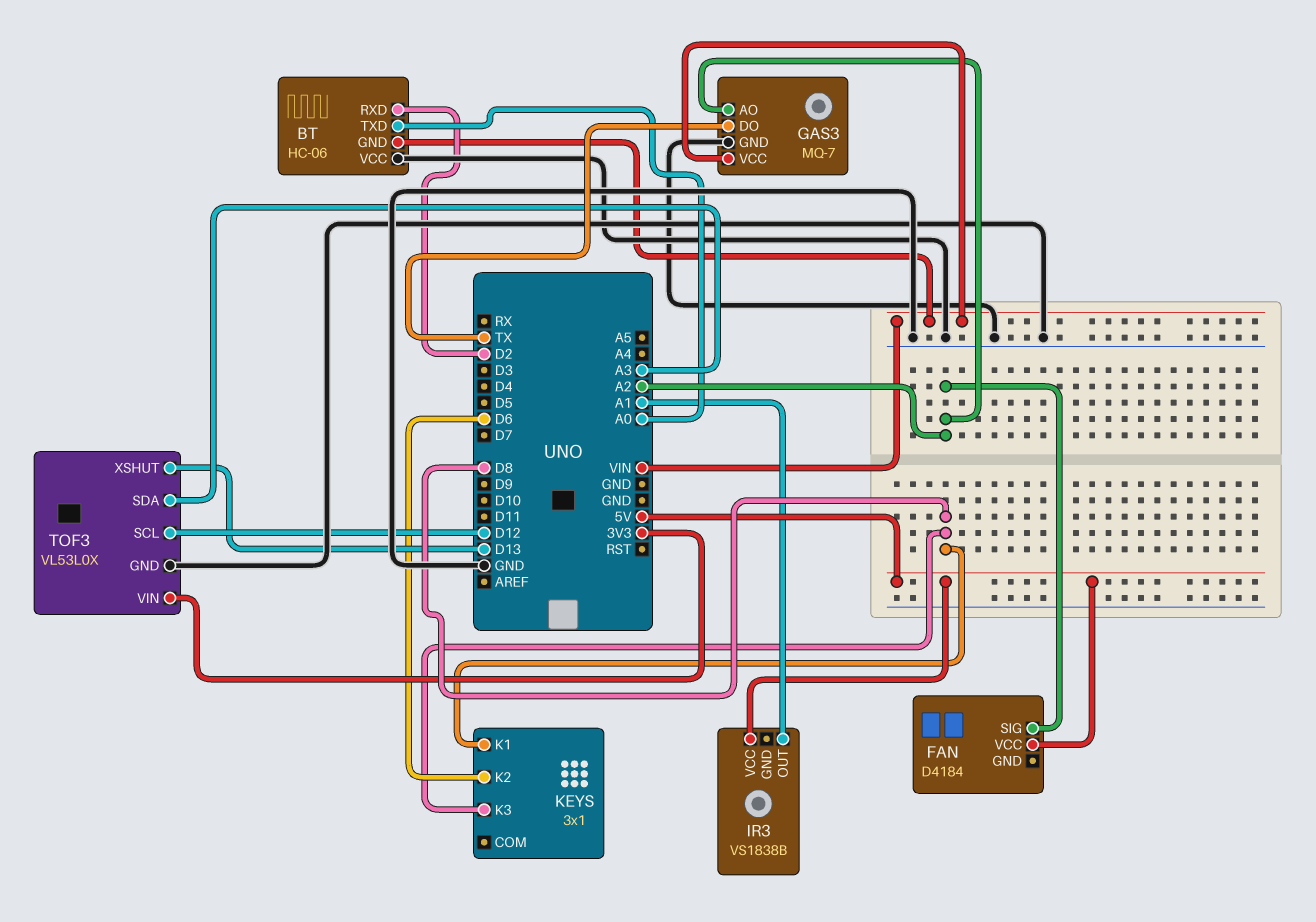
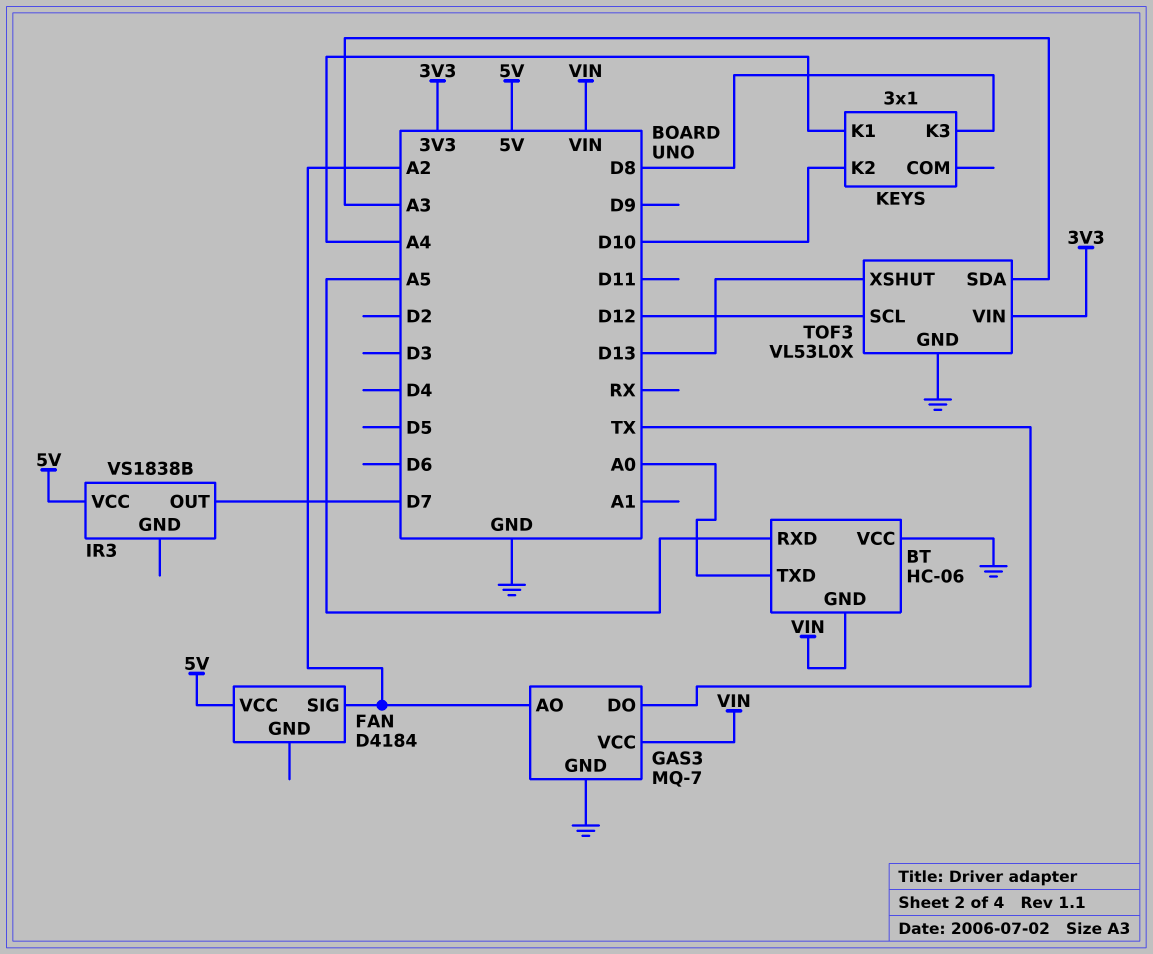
BT pin RXD: D2 -> A5
IR3 pin OUT: A1 -> D7
KEYS pin K1: D8 -> A4
KEYS pin K2: D6 -> D10

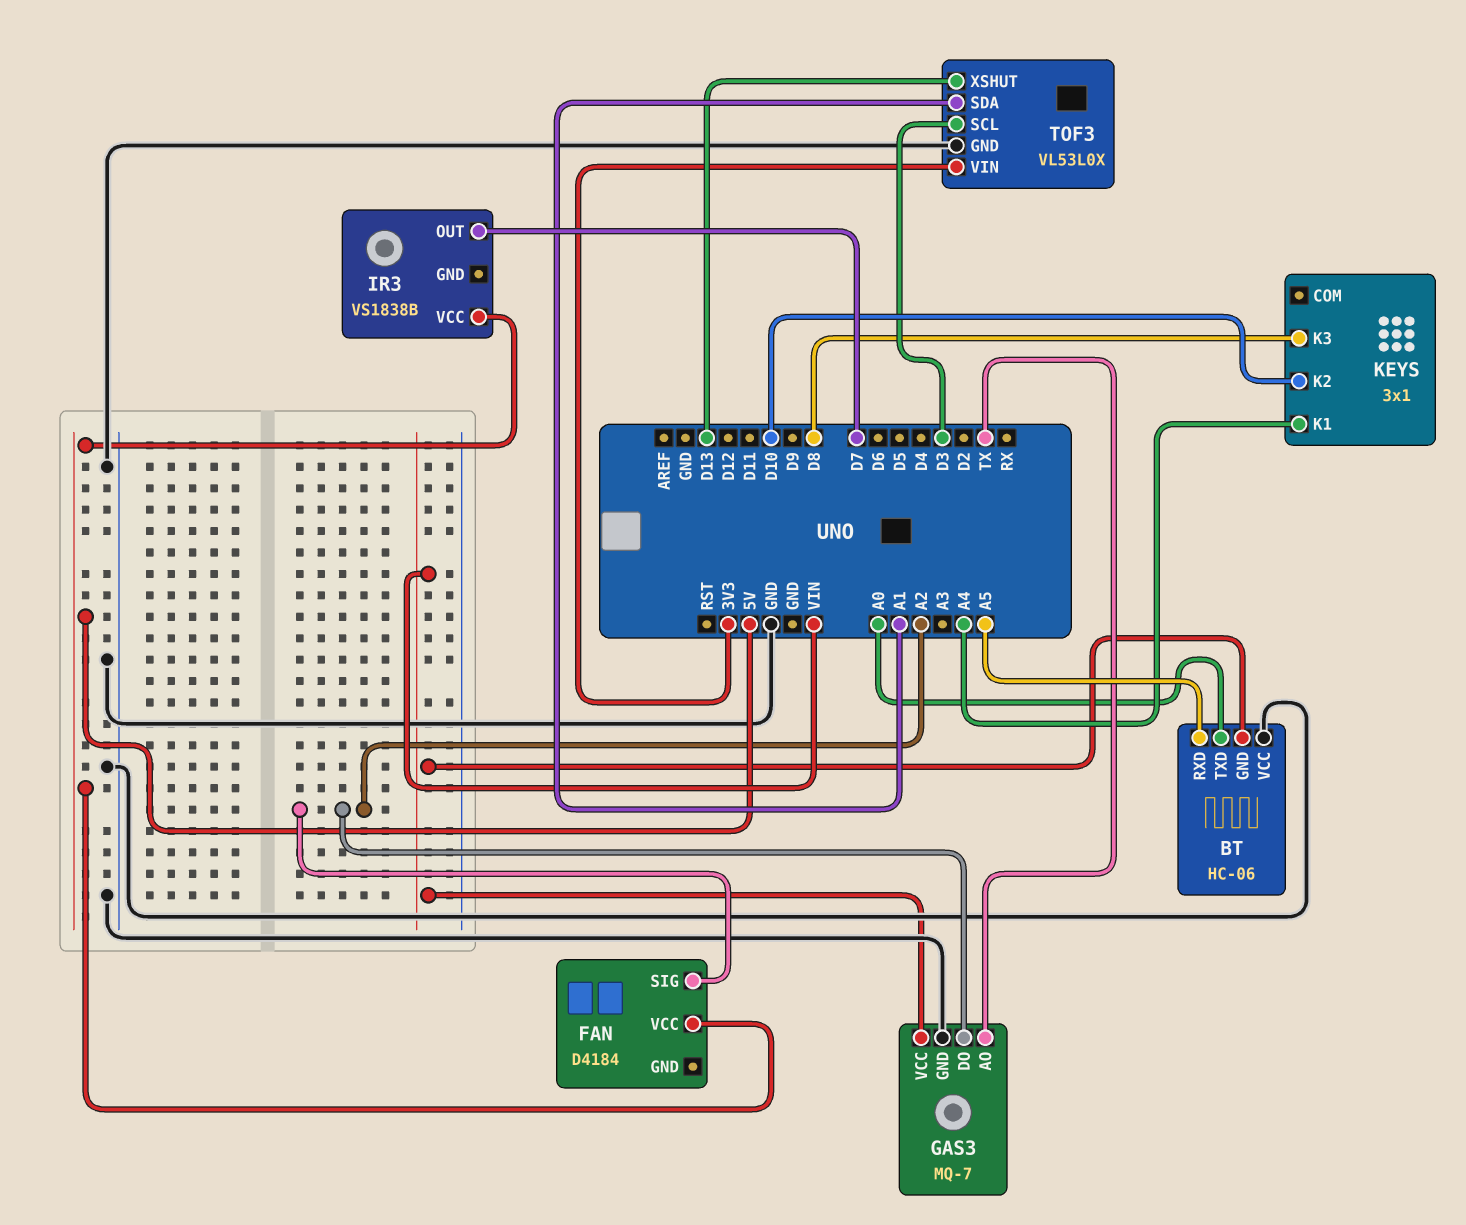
GAS3 pin AO: A2 -> TX
GAS3 pin DO: TX -> A2
TOF3 pin SCL: D12 -> D3
TOF3 pin SDA: A3 -> A1

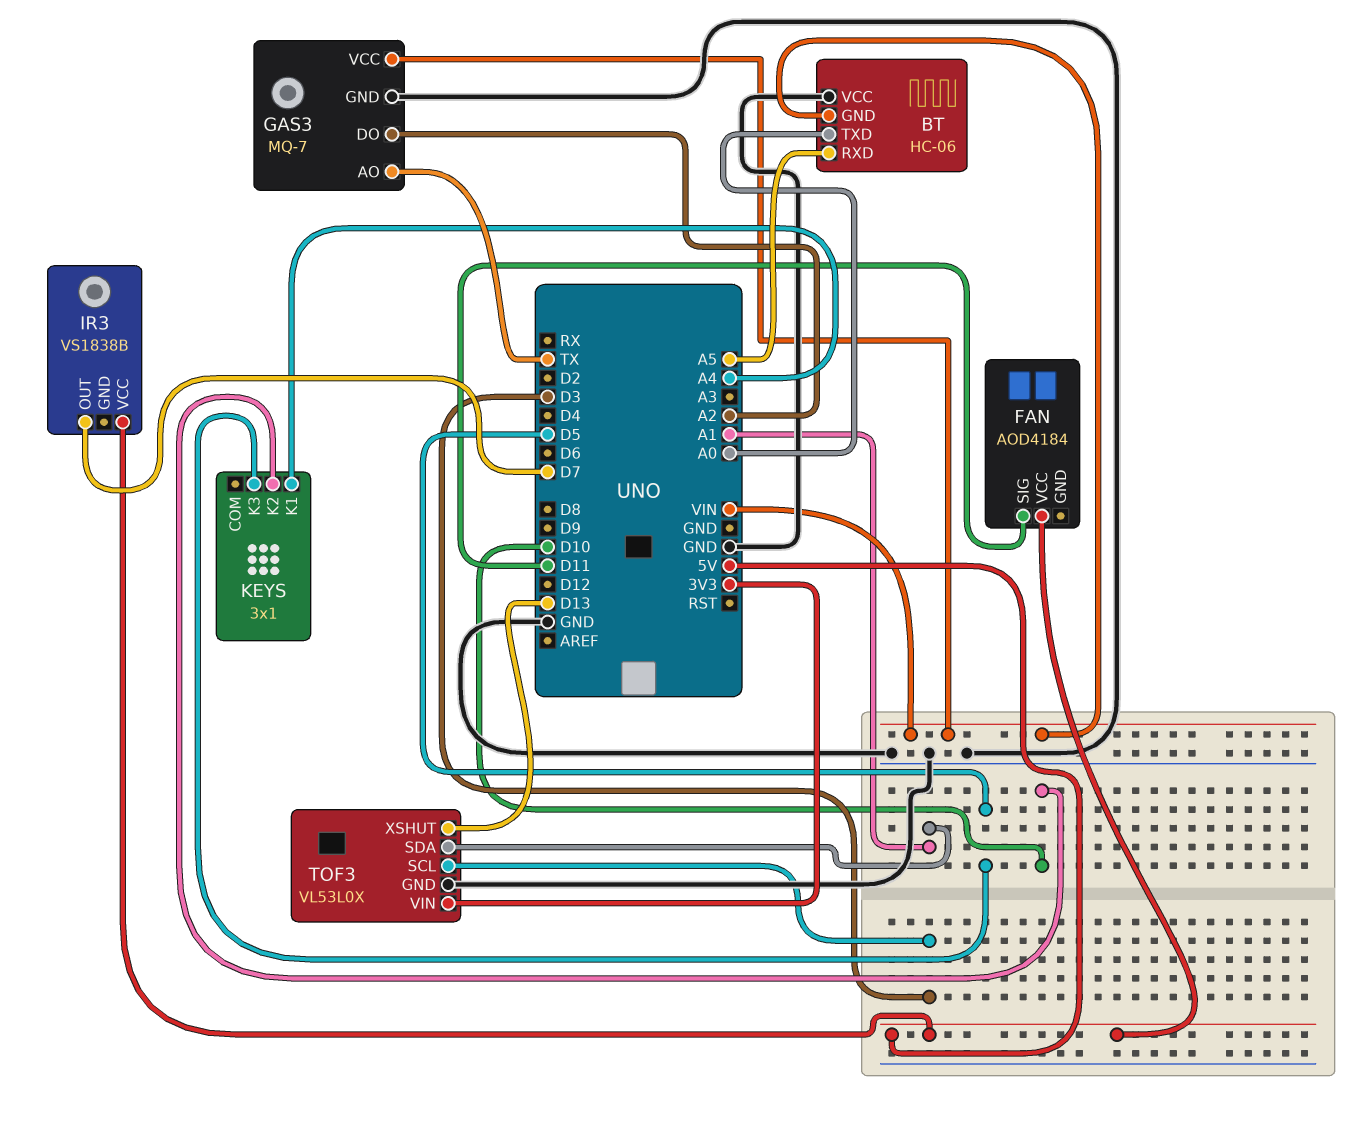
FAN: D4184 -> AOD4184
FAN pin SIG: A2 -> D11
KEYS pin K3: D8 -> D5

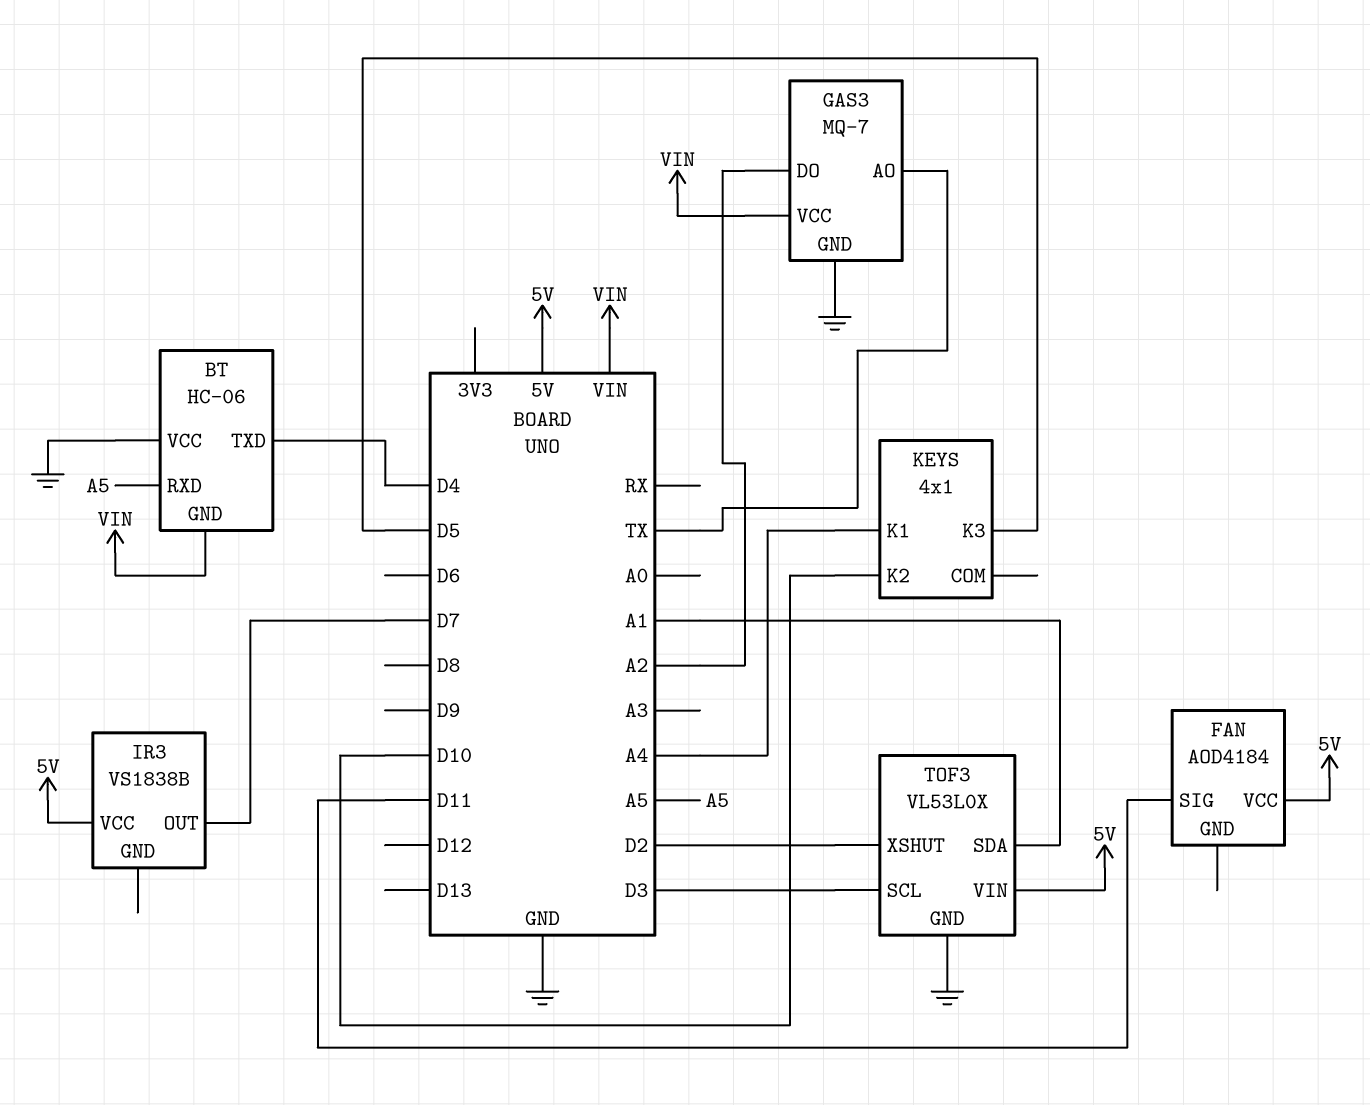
BT pin TXD: A0 -> D4
KEYS: 3x1 -> 4x1
TOF3 pin VIN: 3V3 -> 5V
TOF3 pin XSHUT: D13 -> D2

